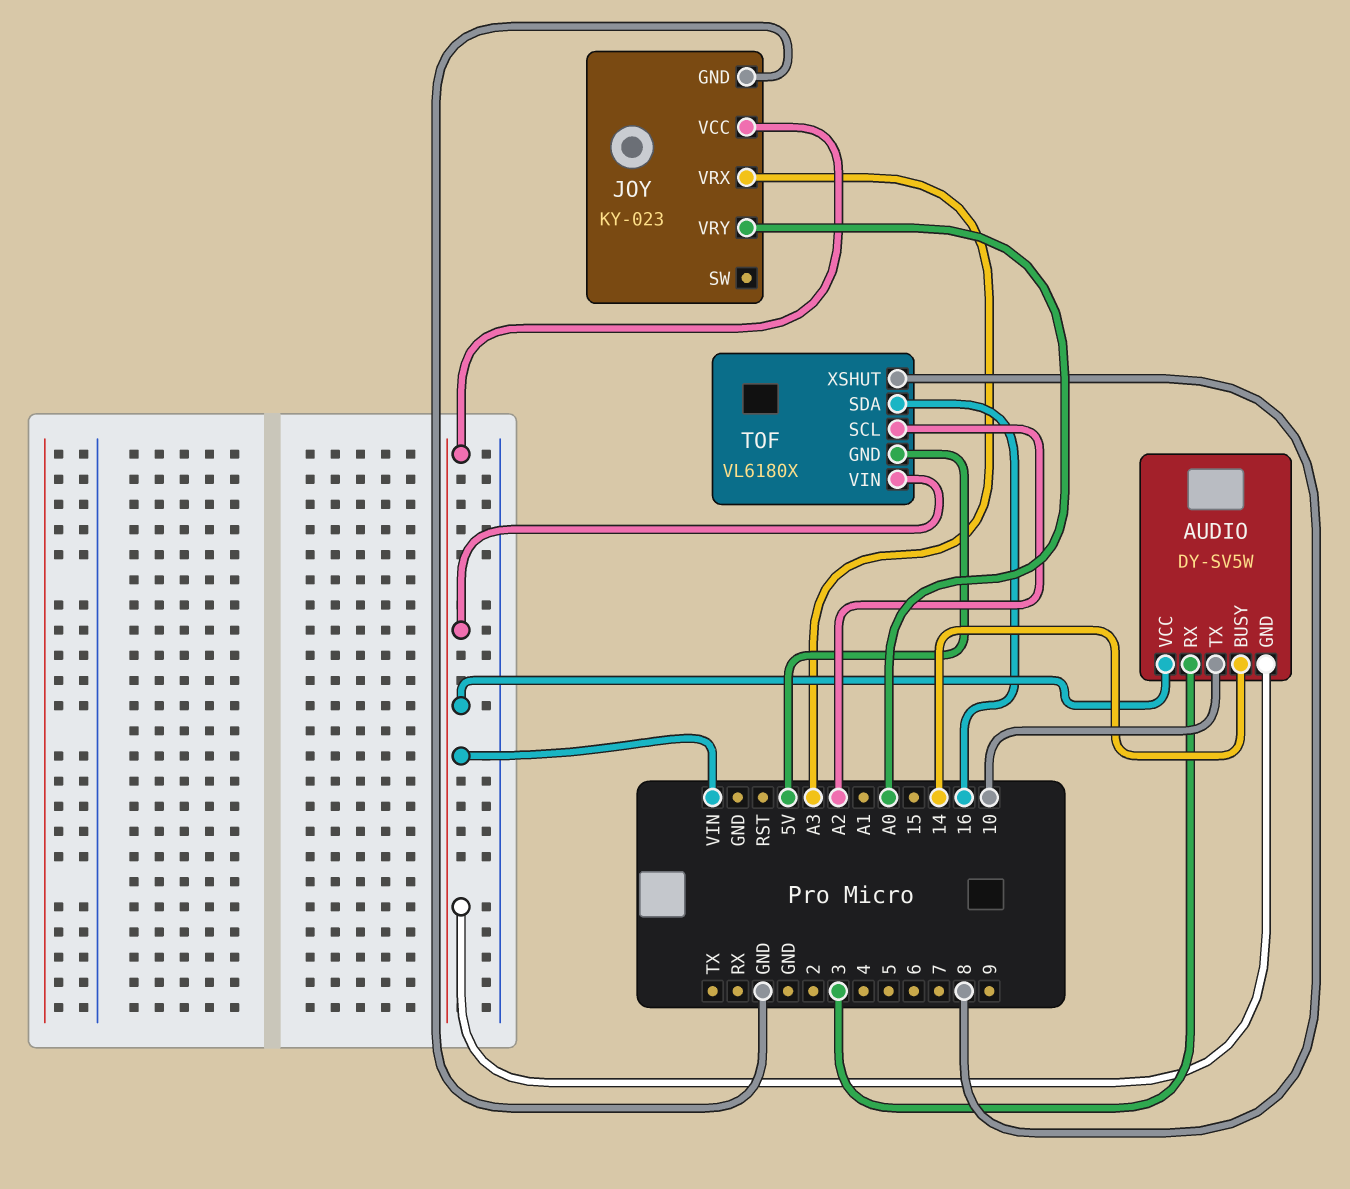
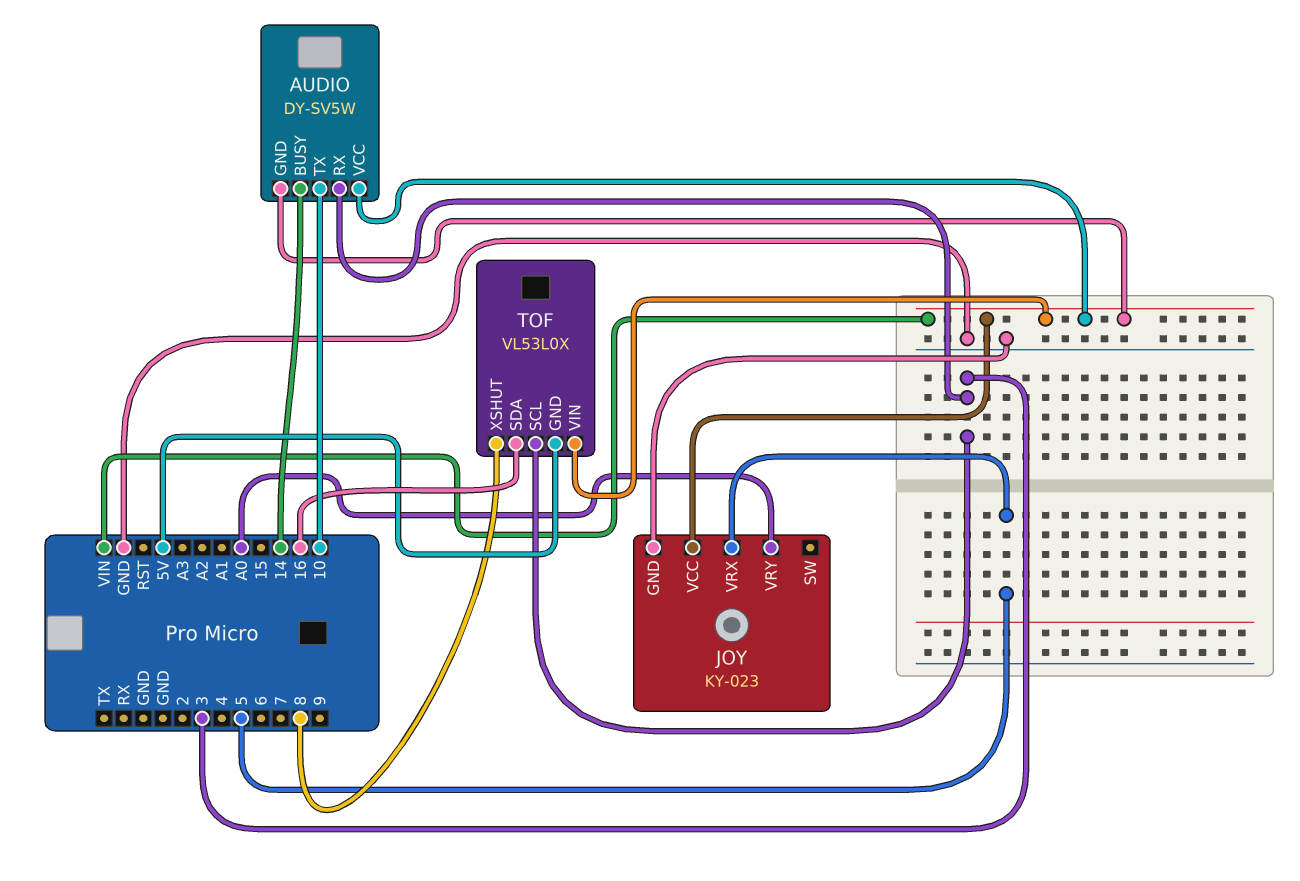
JOY pin VRX: A3 -> 5
TOF: VL6180X -> VL53L0X
TOF pin SCL: A2 -> 3

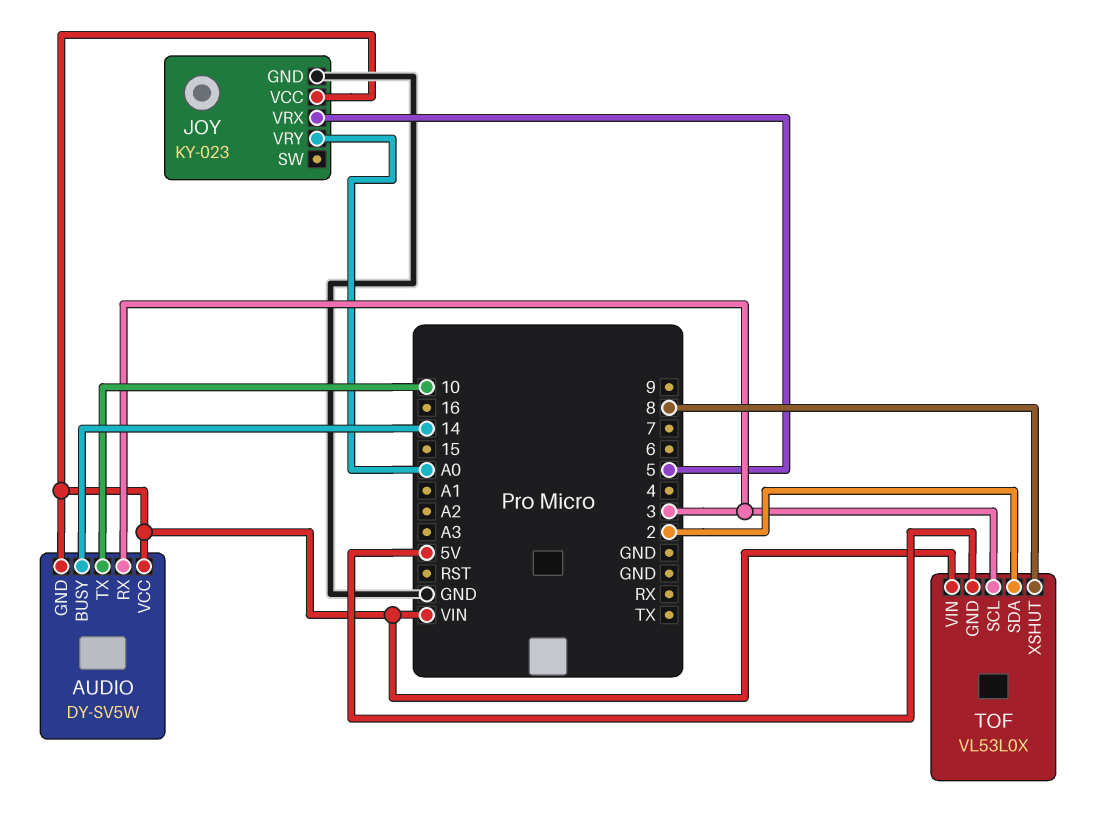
TOF pin SDA: 16 -> 2

